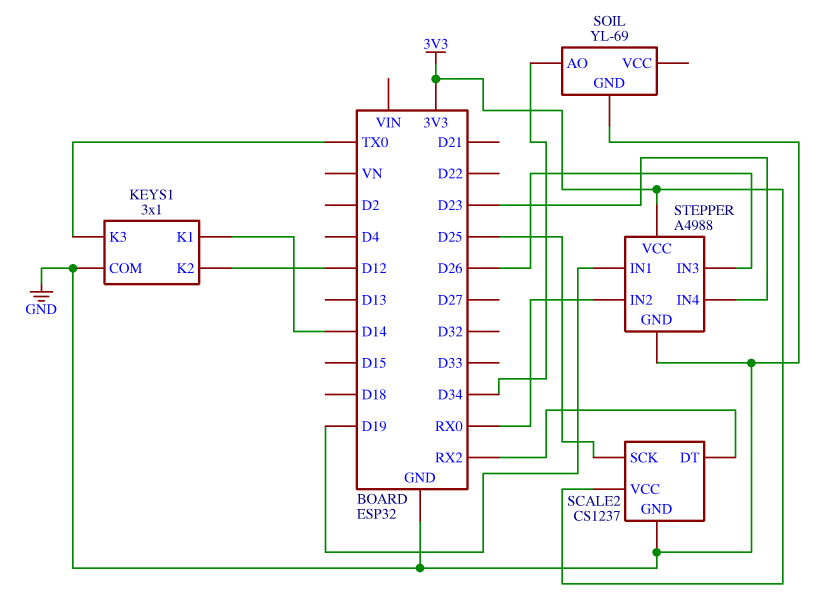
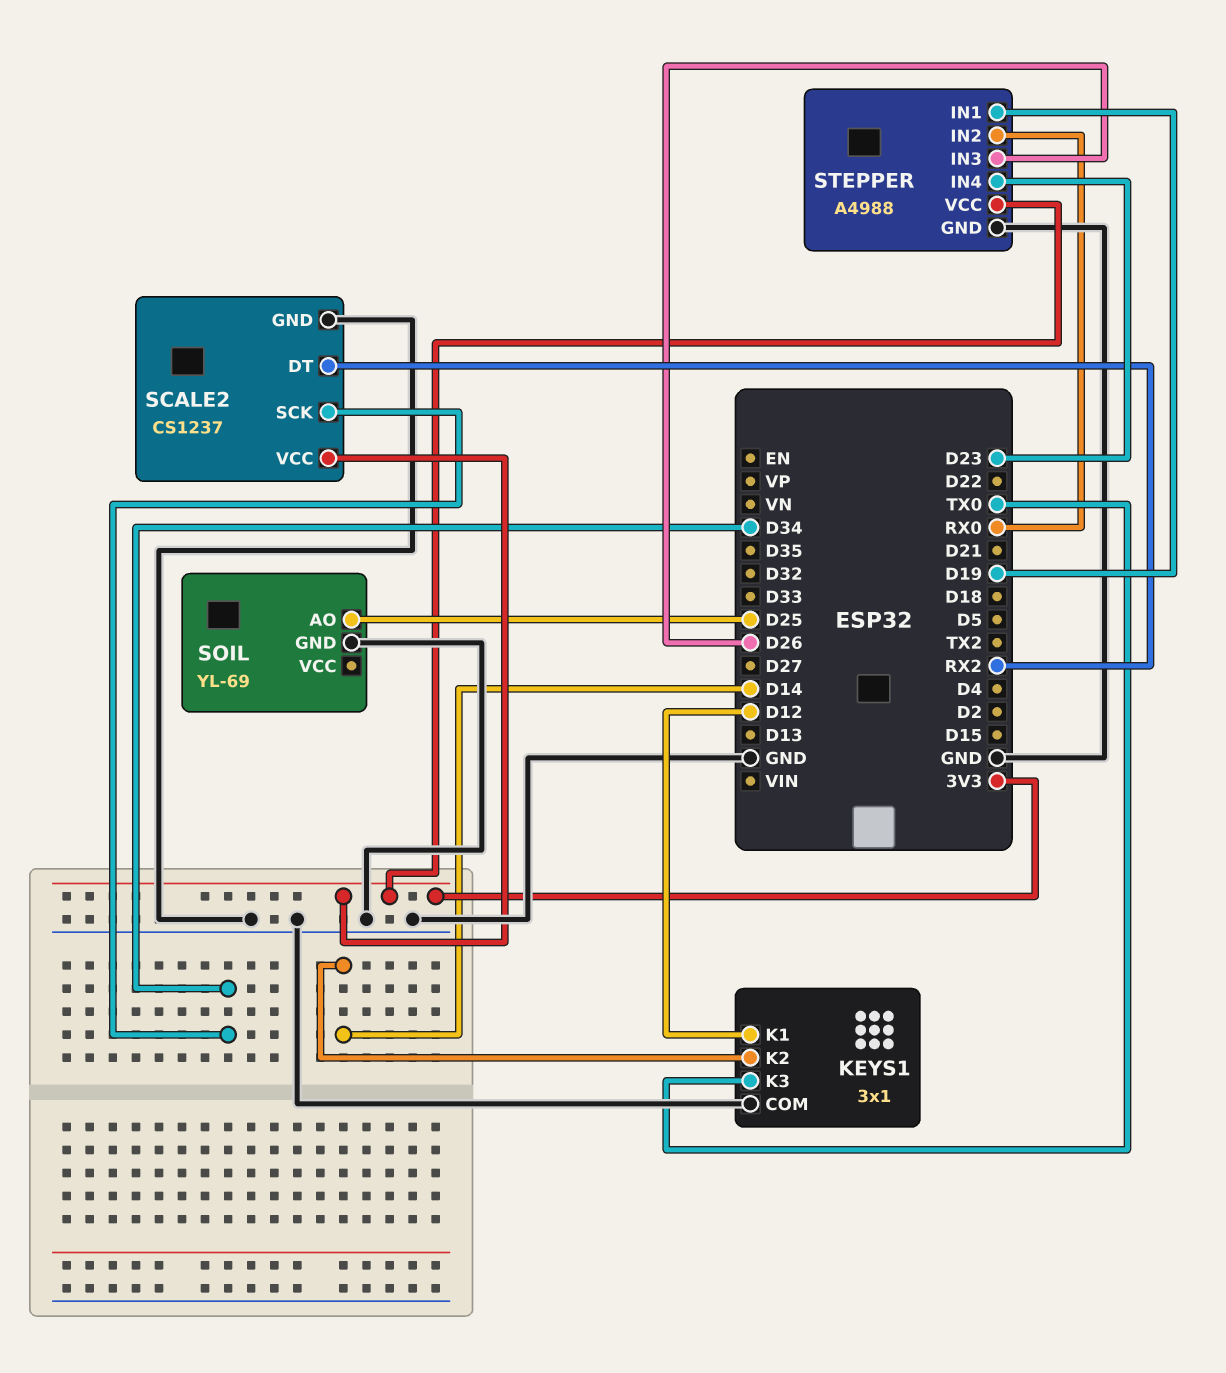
KEYS1 pin K1: D14 -> D12
KEYS1 pin K2: D12 -> D14
SCALE2 pin SCK: D25 -> D34
SOIL pin AO: D34 -> D25

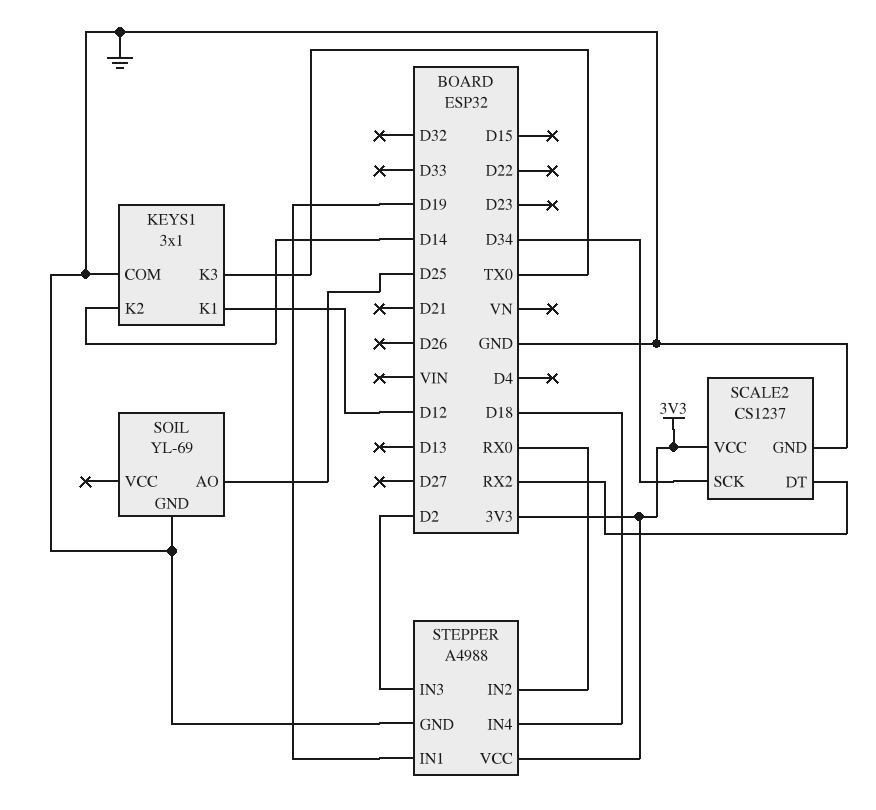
STEPPER pin IN3: D26 -> D2
STEPPER pin IN4: D23 -> D18

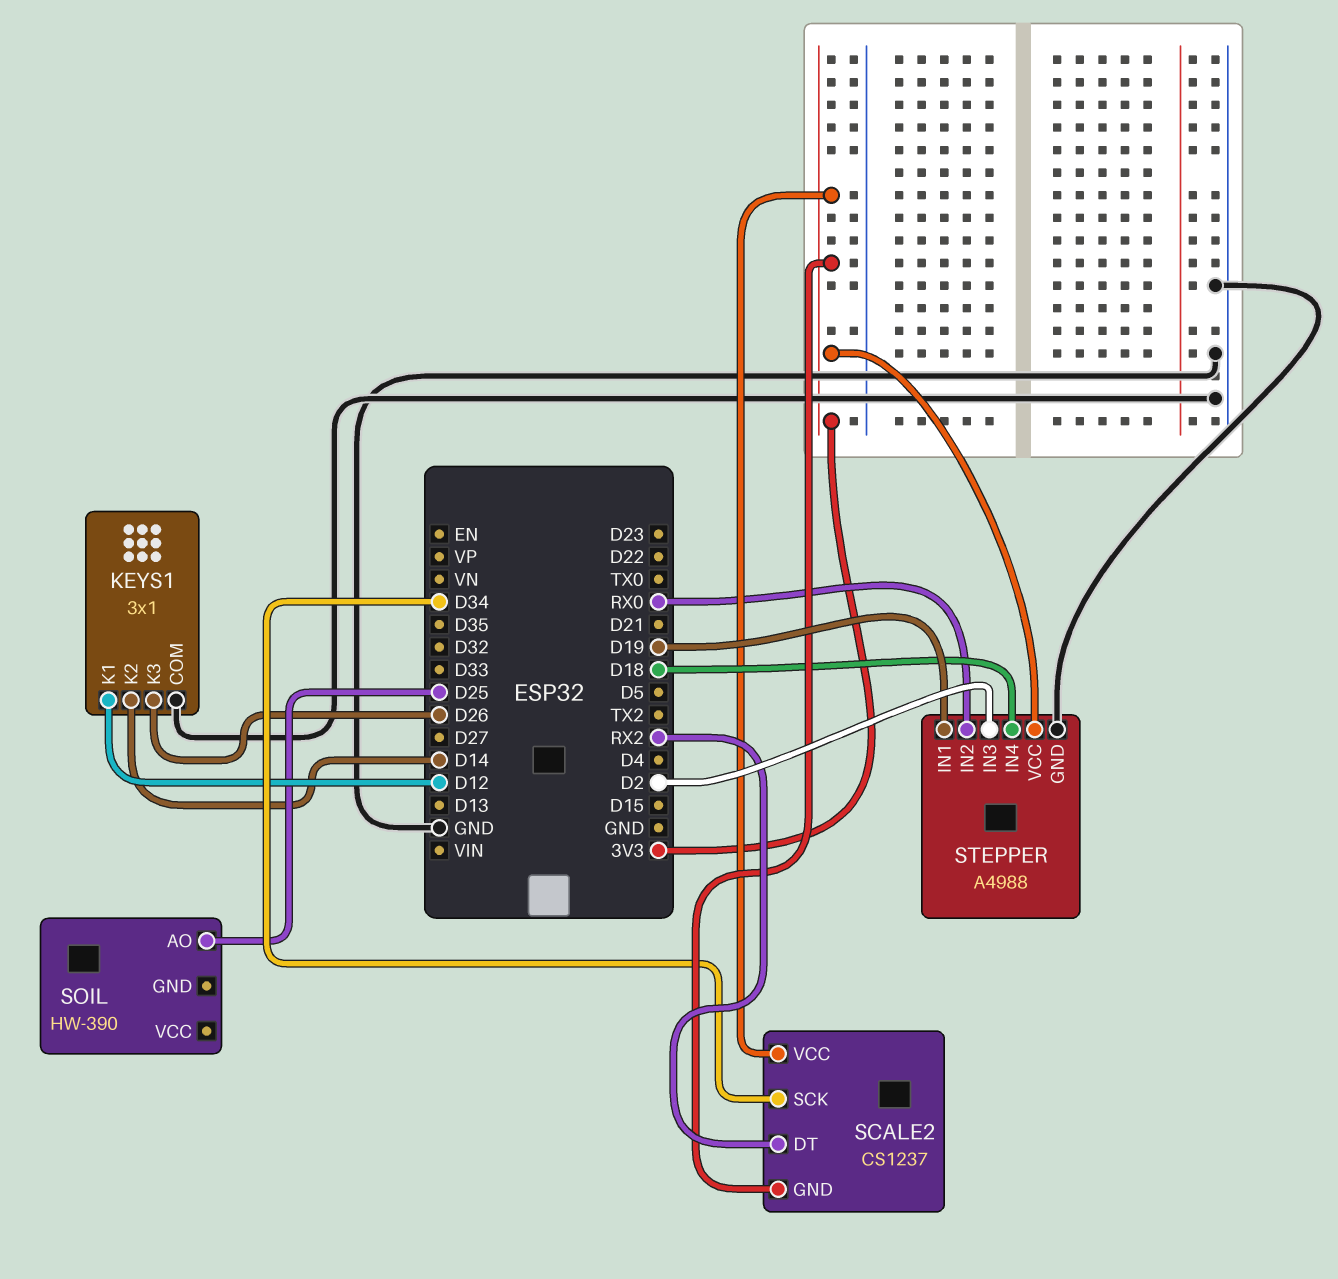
KEYS1 pin K3: TX0 -> D26
SCALE2 pin GND: GND -> 3V3
SOIL: YL-69 -> HW-390
SOIL pin GND: GND -> none

